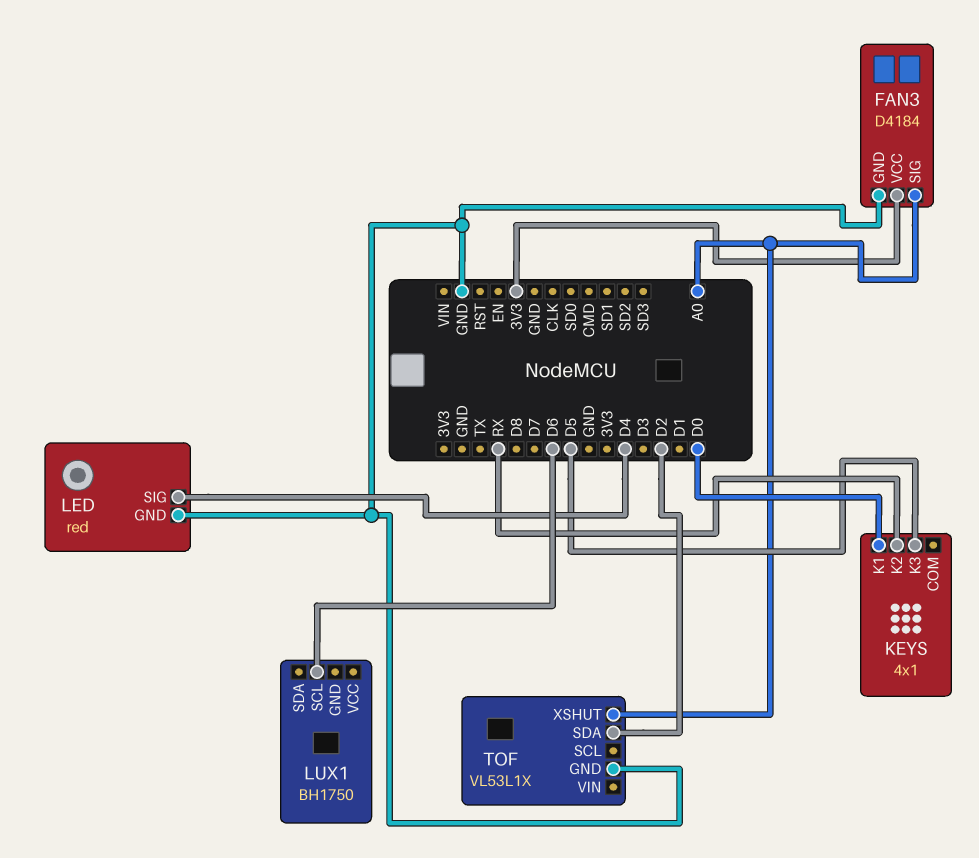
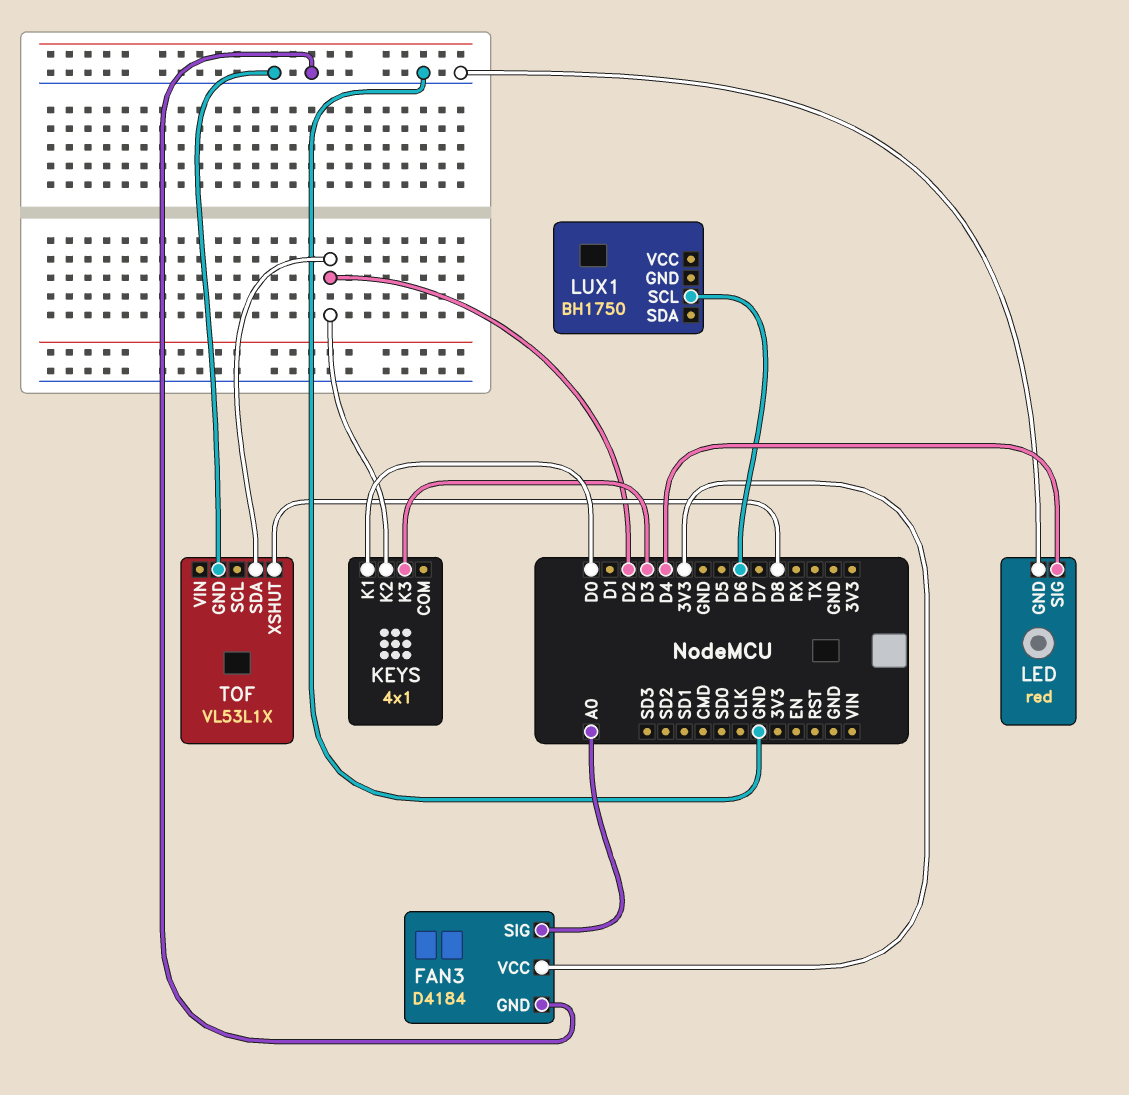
KEYS pin K2: RX -> D2
KEYS pin K3: D5 -> D3
TOF pin XSHUT: A0 -> D8

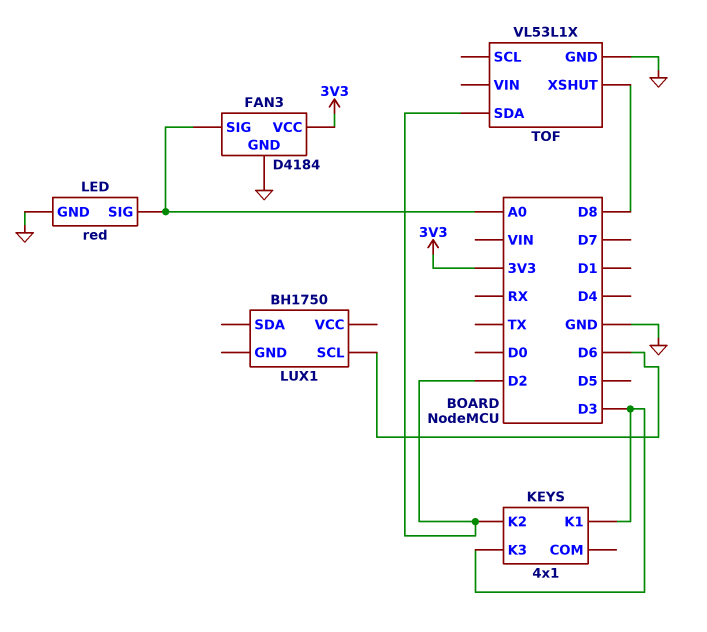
KEYS pin K1: D0 -> D3
LED pin SIG: D4 -> A0

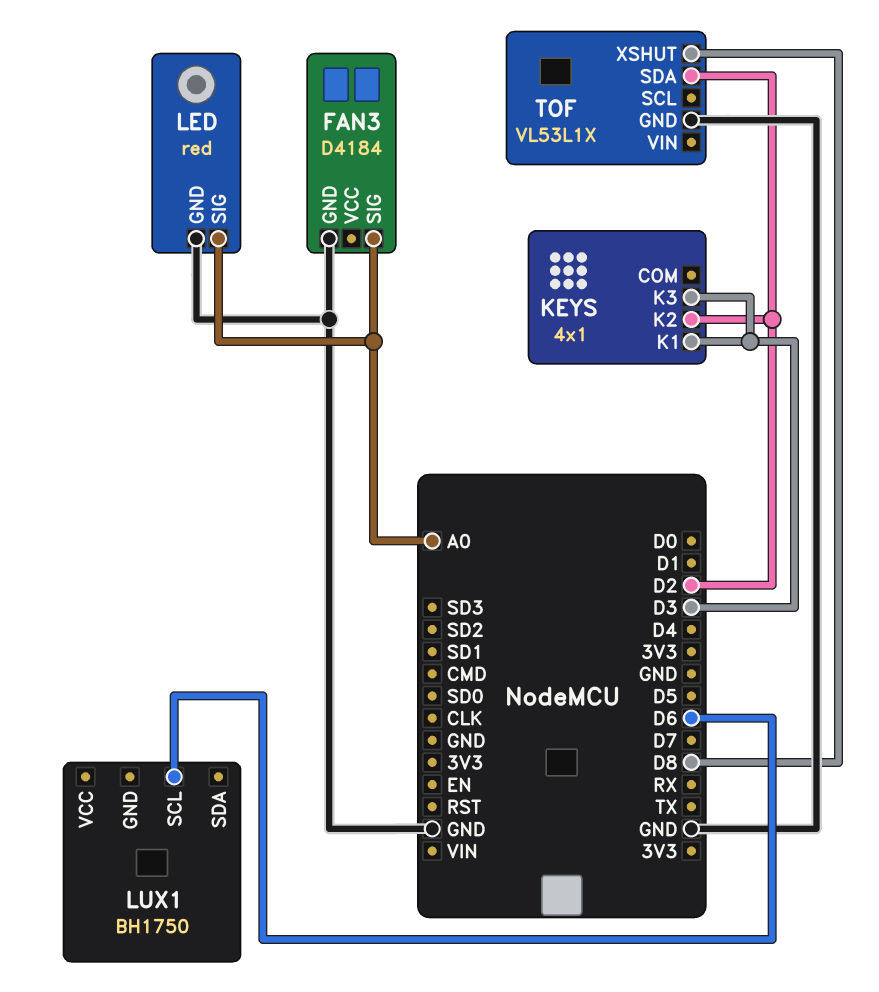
FAN3 pin VCC: 3V3 -> none

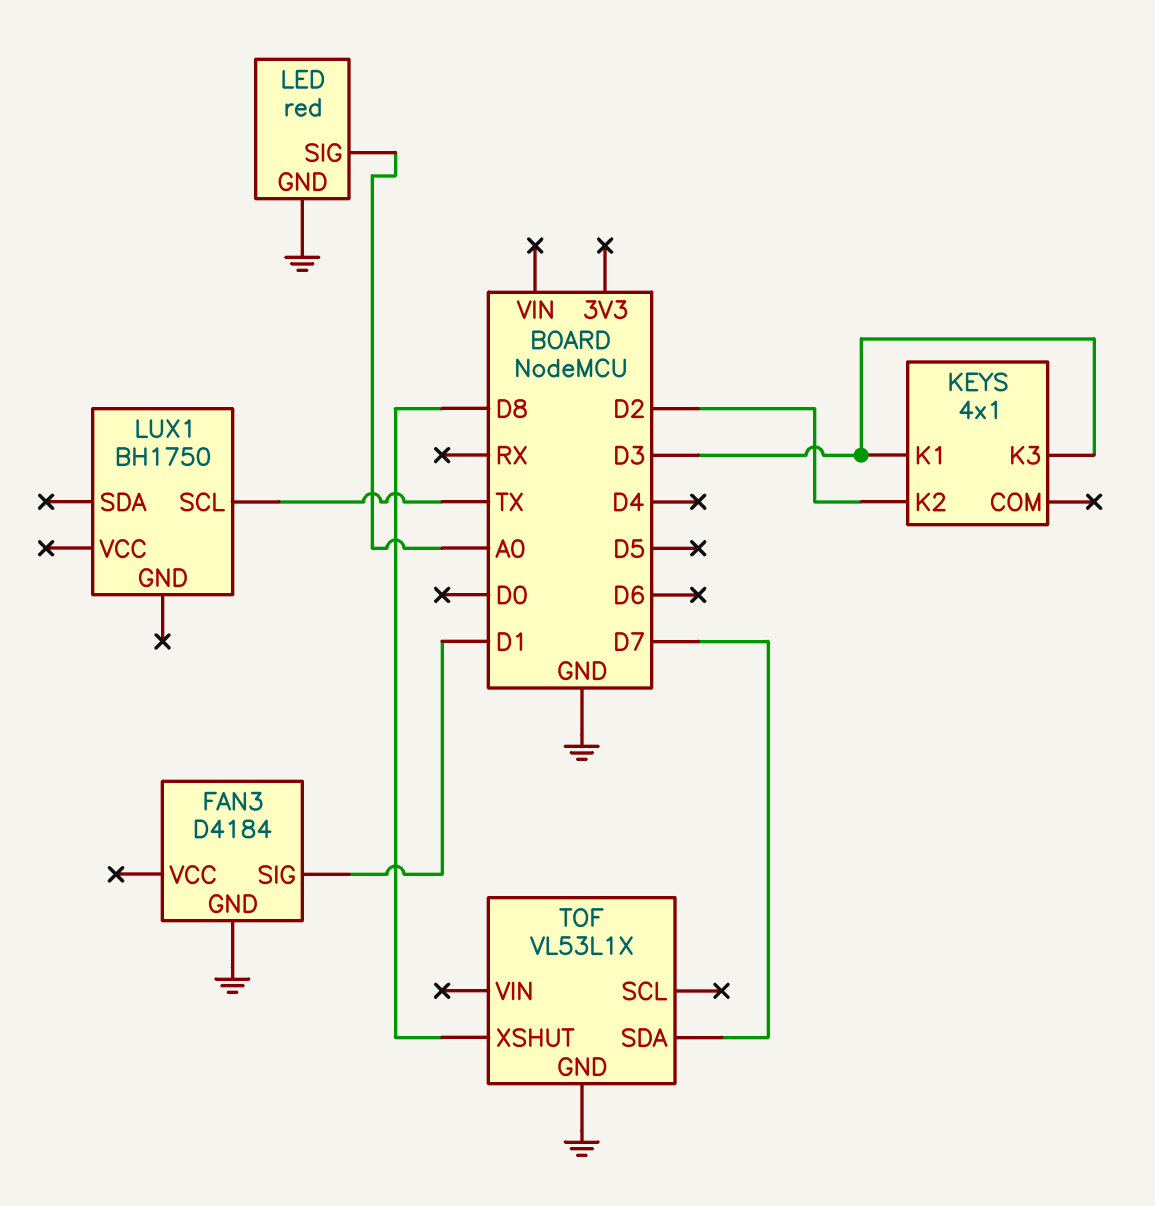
FAN3 pin SIG: A0 -> D1
LUX1 pin SCL: D6 -> TX
TOF pin SDA: D2 -> D7

